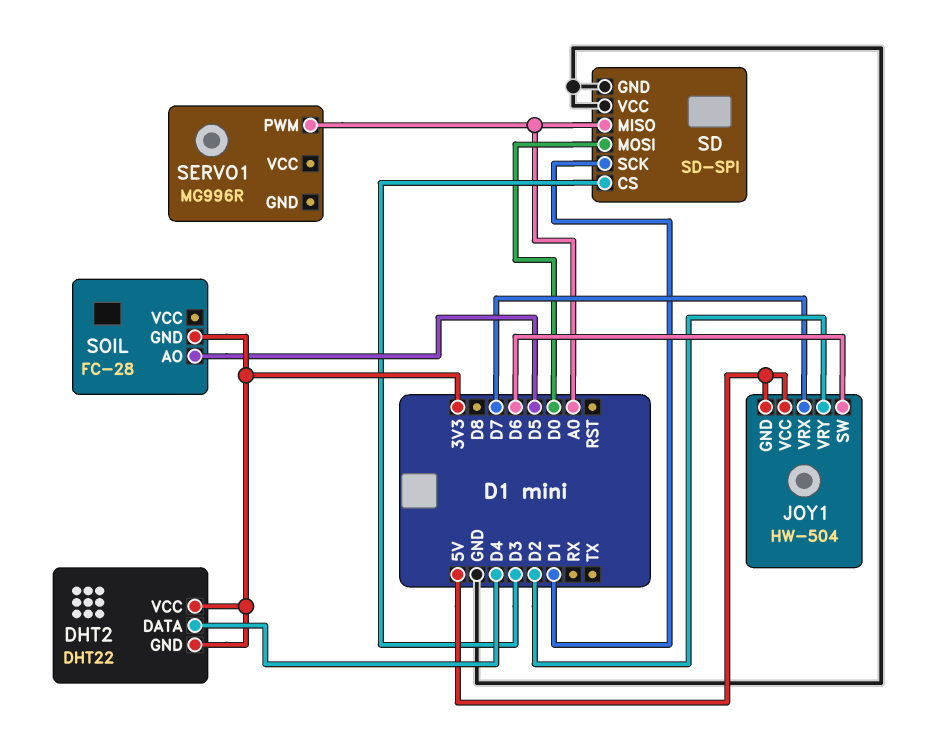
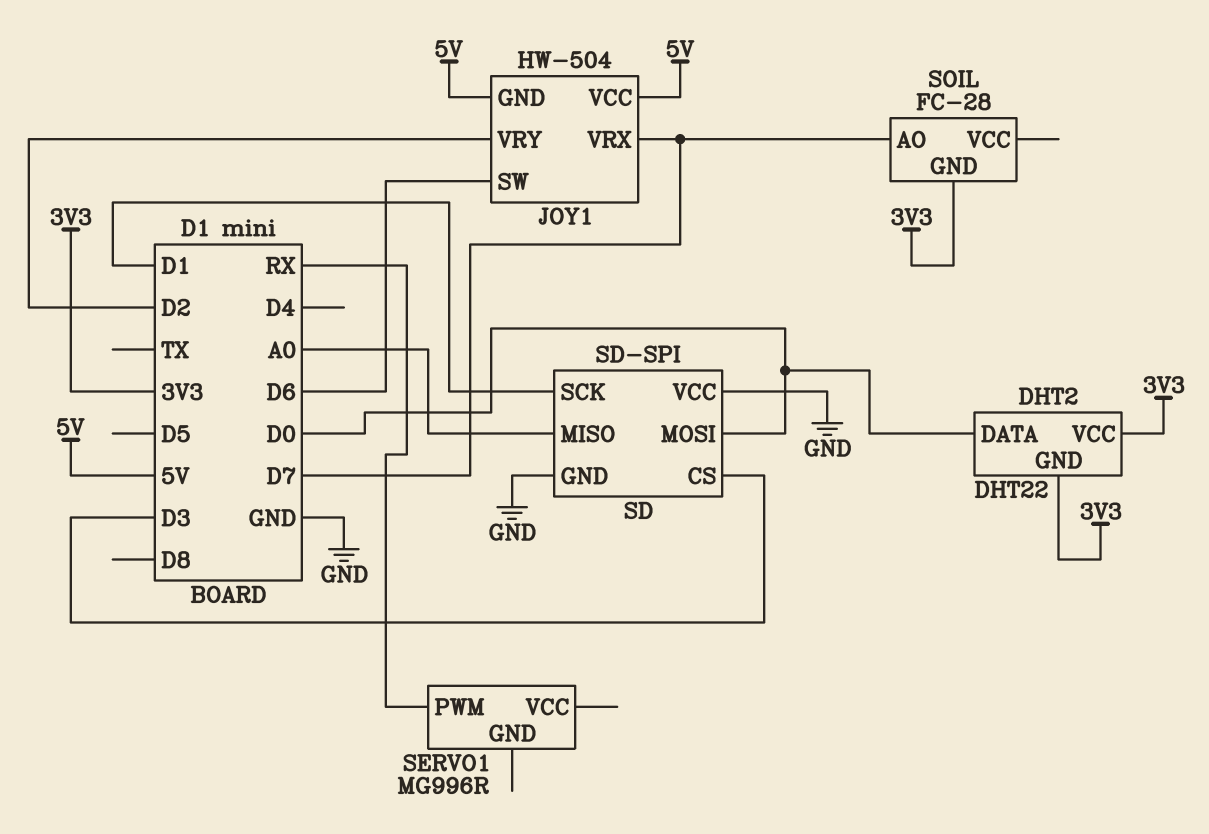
DHT2 pin DATA: D4 -> D0
SERVO1 pin PWM: A0 -> RX
SOIL pin AO: D5 -> D7

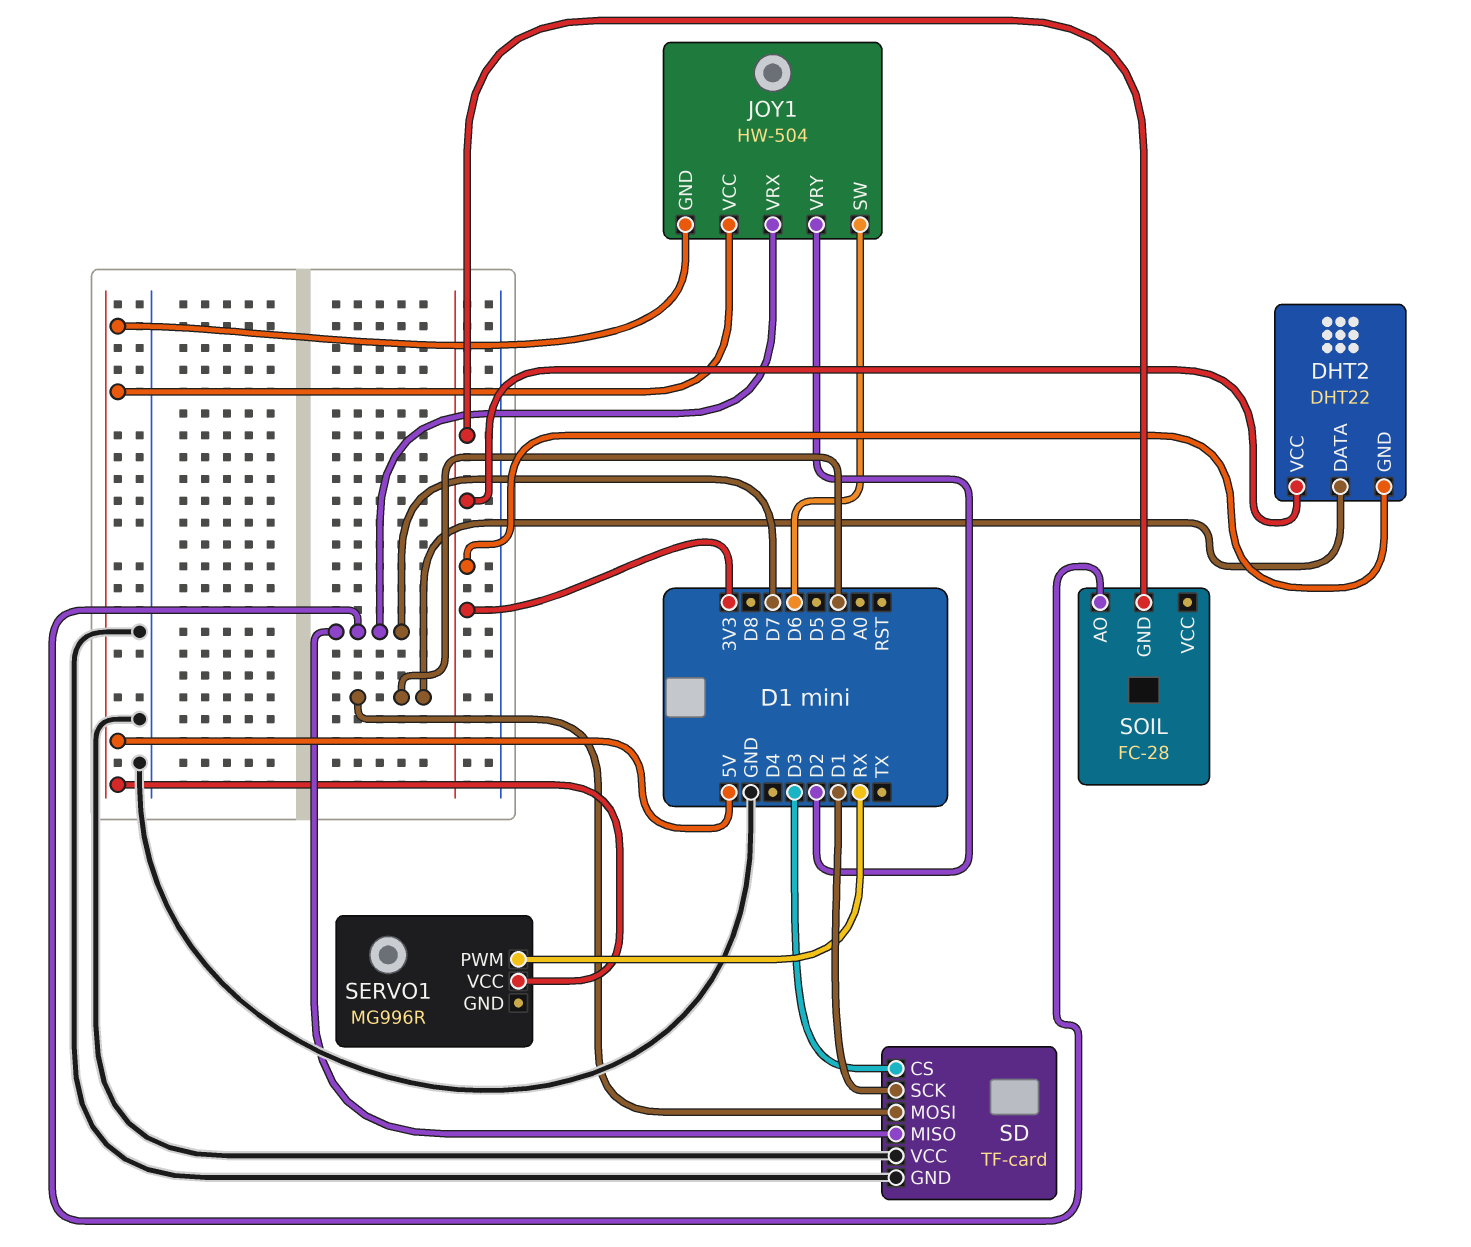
SD: SD-SPI -> TF-card
SD pin MISO: A0 -> D7
SERVO1 pin VCC: none -> 5V

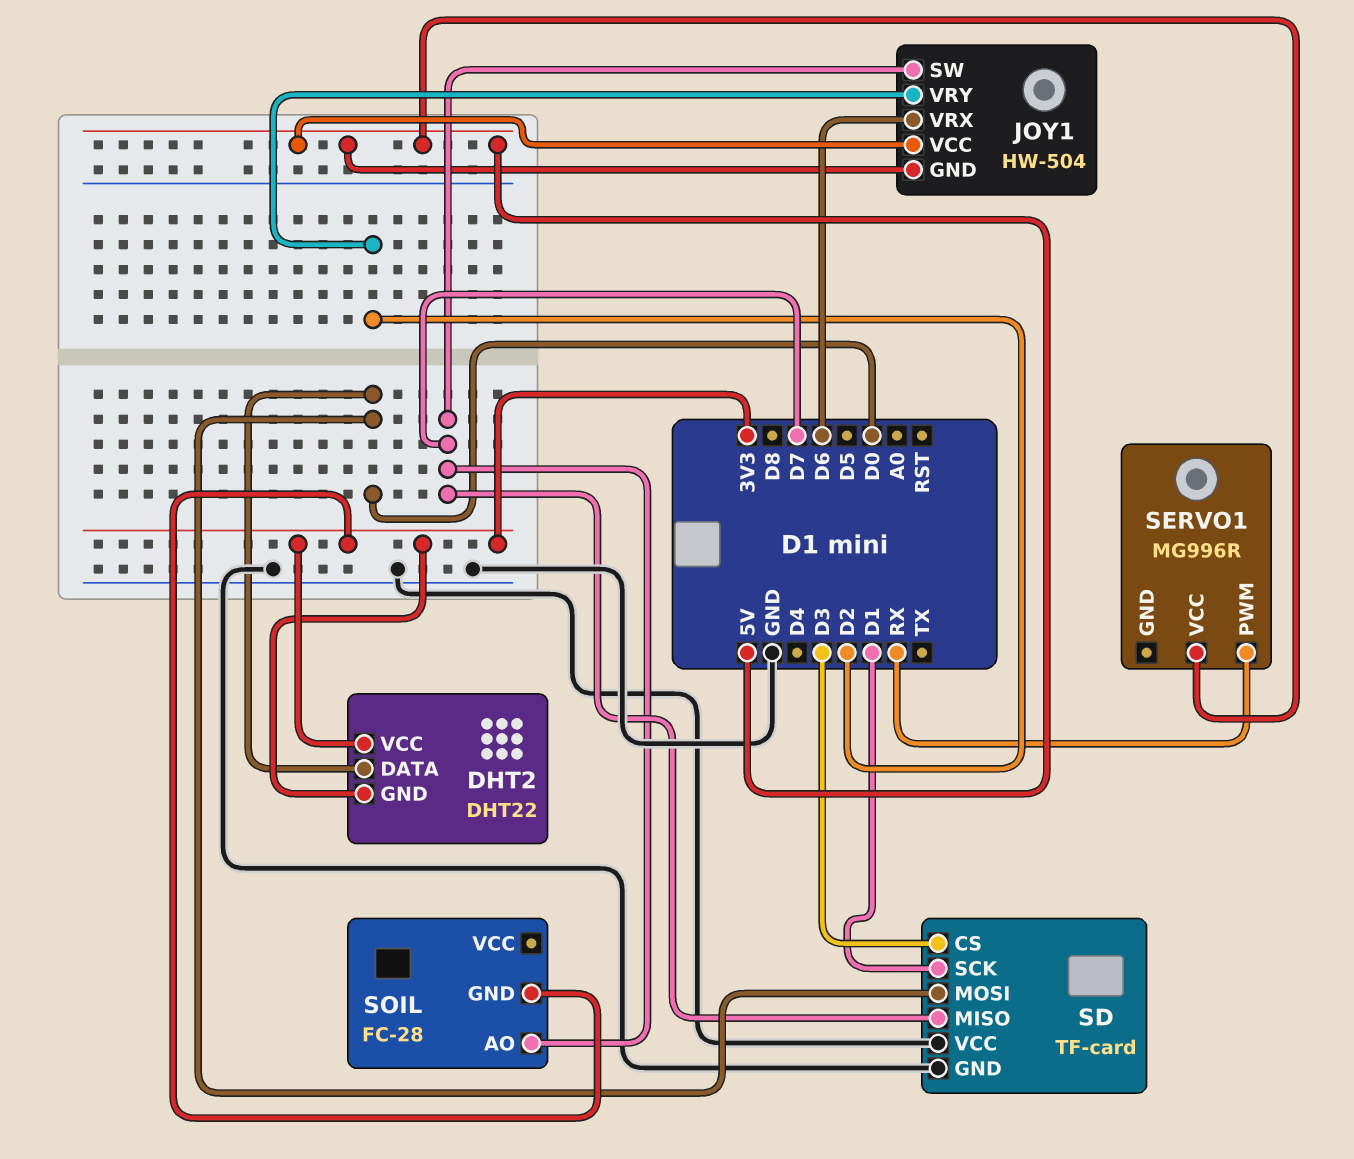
JOY1 pin SW: D6 -> D7
JOY1 pin VRX: D7 -> D6

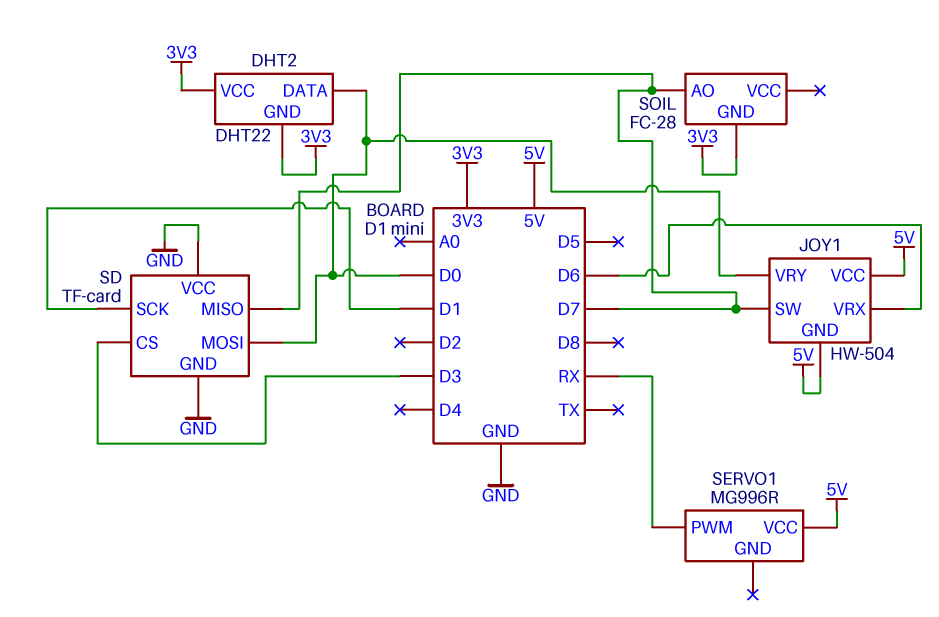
JOY1 pin VRY: D2 -> D0

